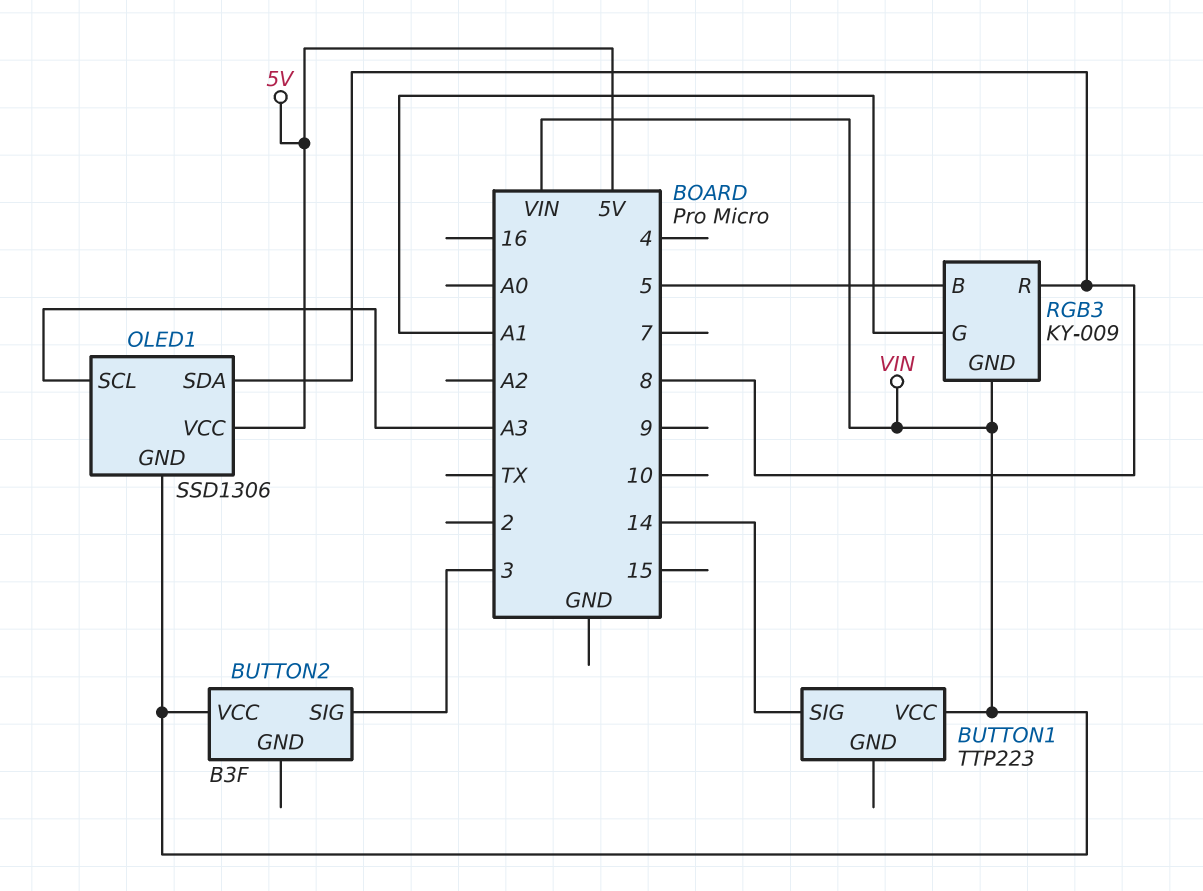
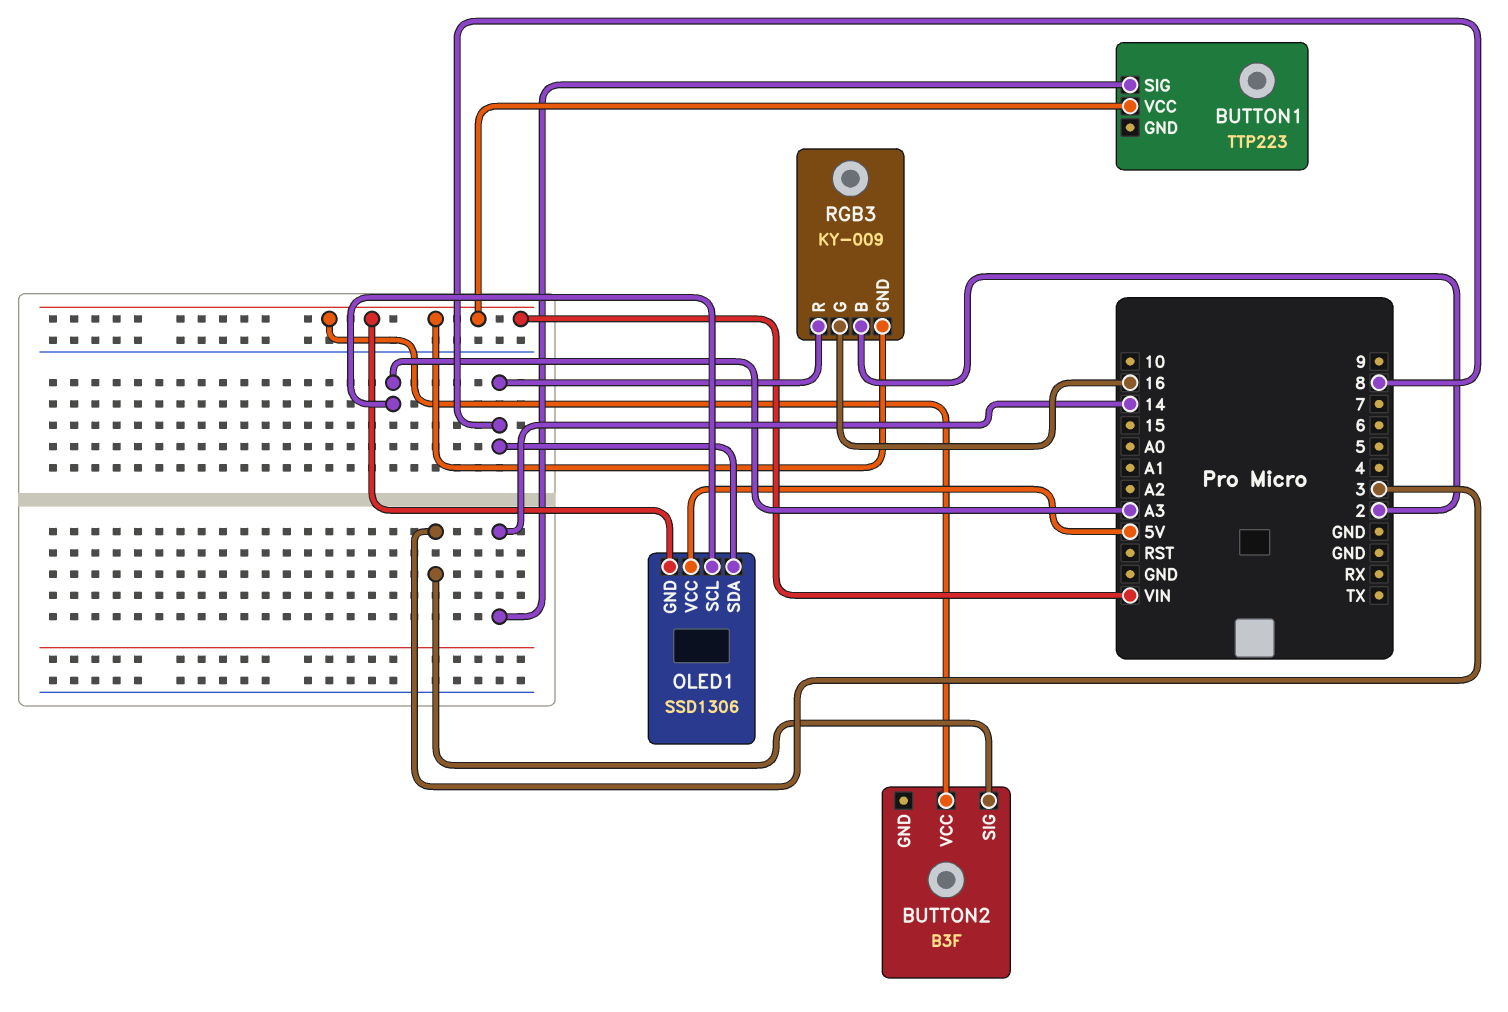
RGB3 pin B: 5 -> 2
RGB3 pin G: A1 -> 16

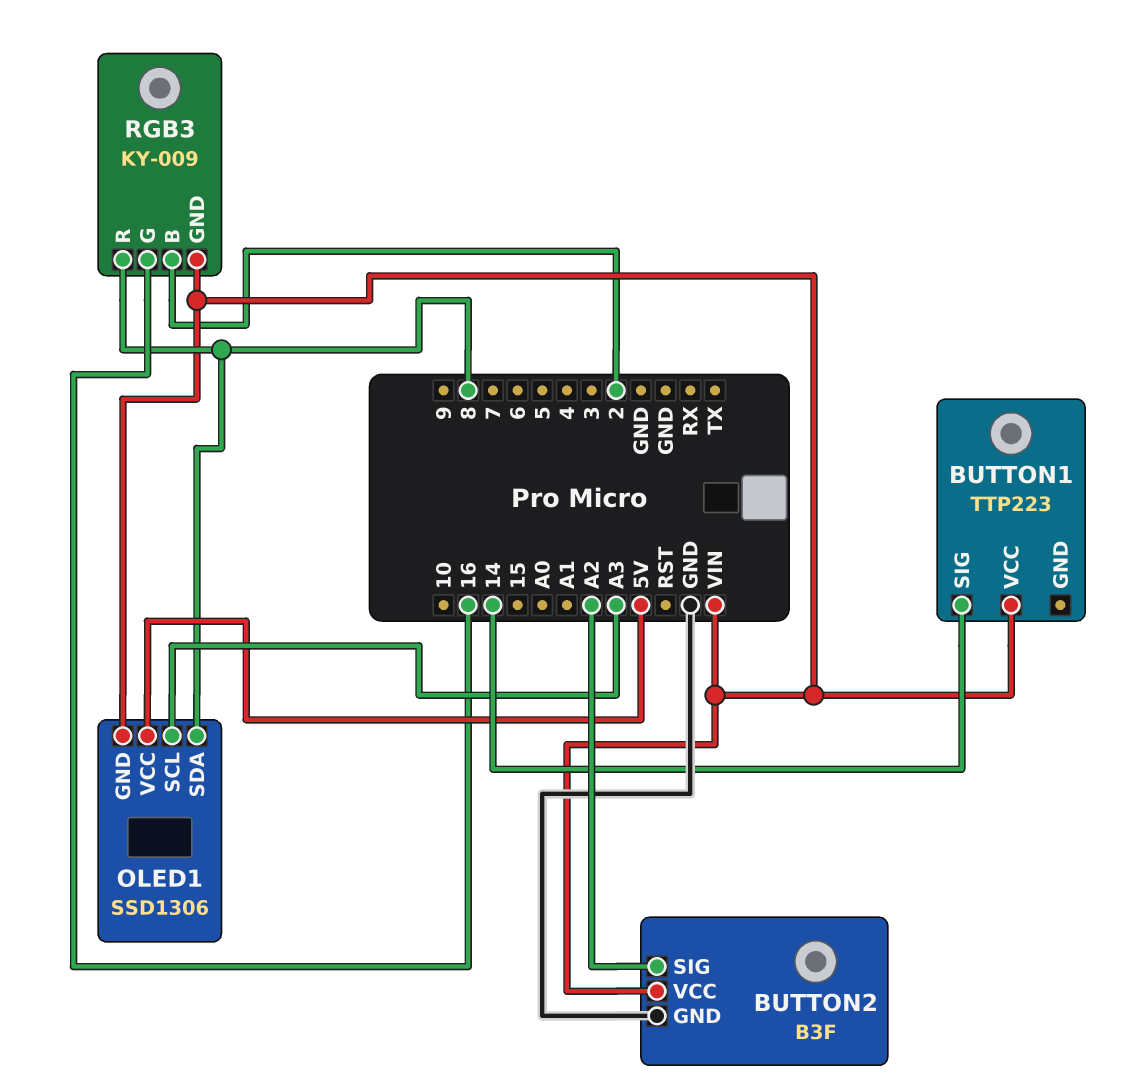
BUTTON2 pin GND: none -> GND
BUTTON2 pin SIG: 3 -> A2

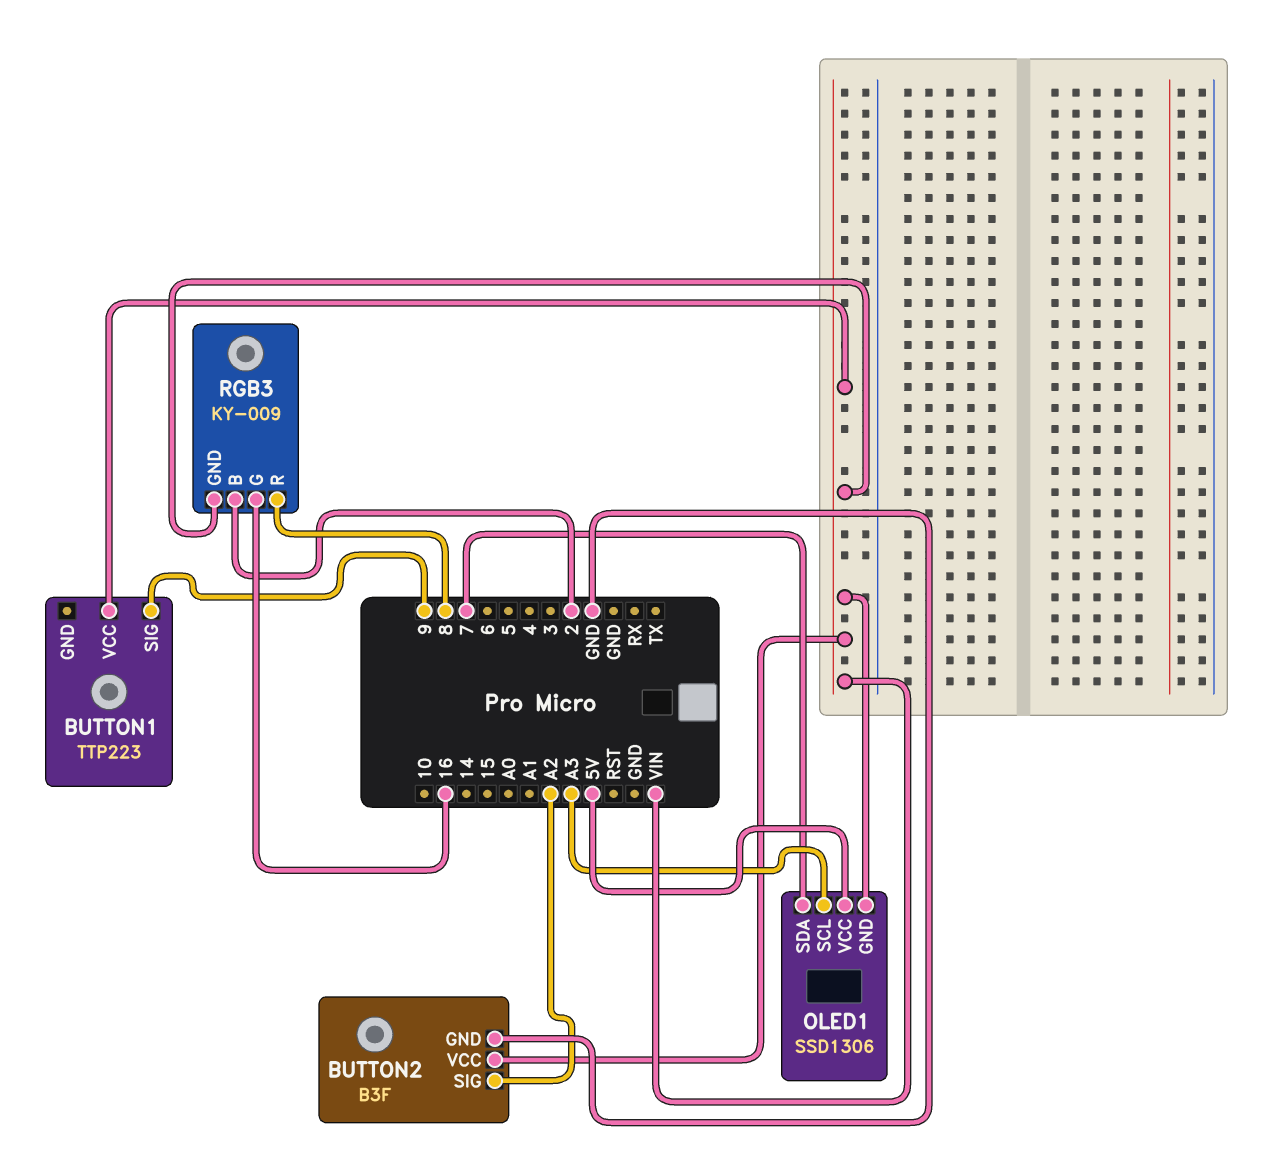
BUTTON1 pin SIG: 14 -> 9
OLED1 pin SDA: 8 -> 7

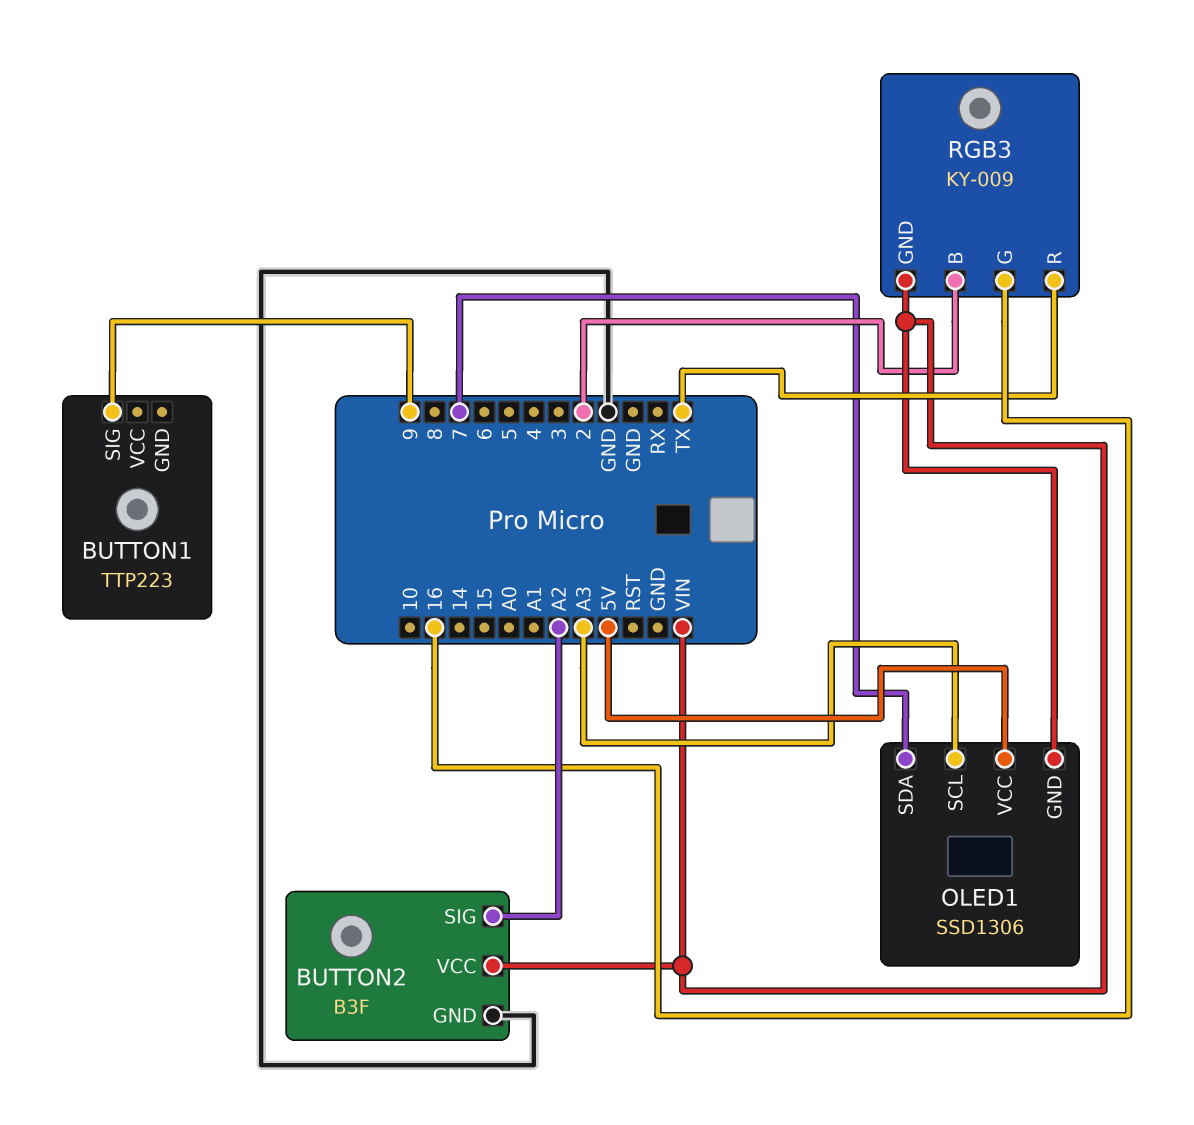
BUTTON1 pin VCC: VIN -> none
RGB3 pin R: 8 -> TX

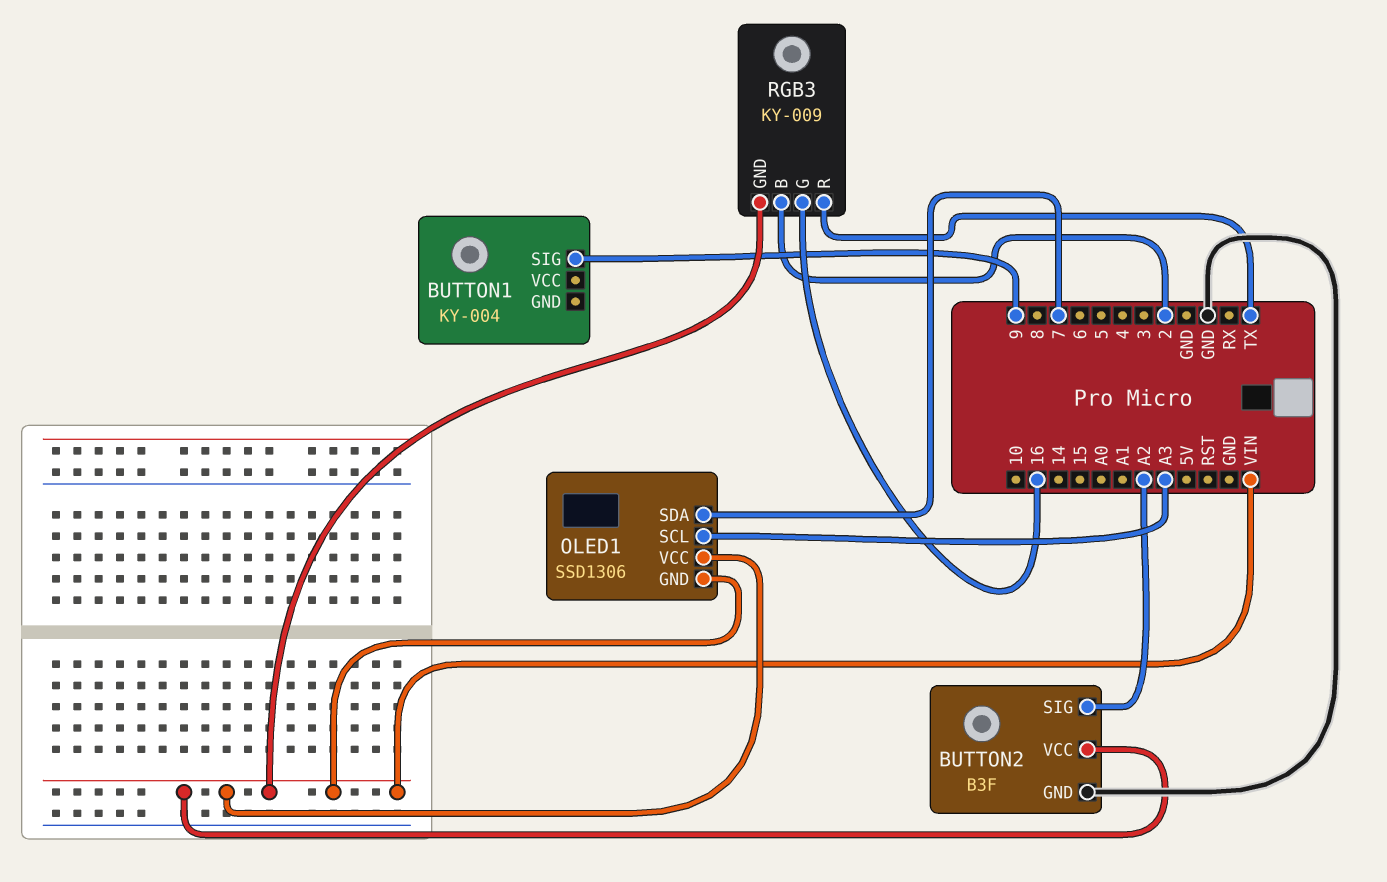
BUTTON1: TTP223 -> KY-004
OLED1 pin VCC: 5V -> VIN

